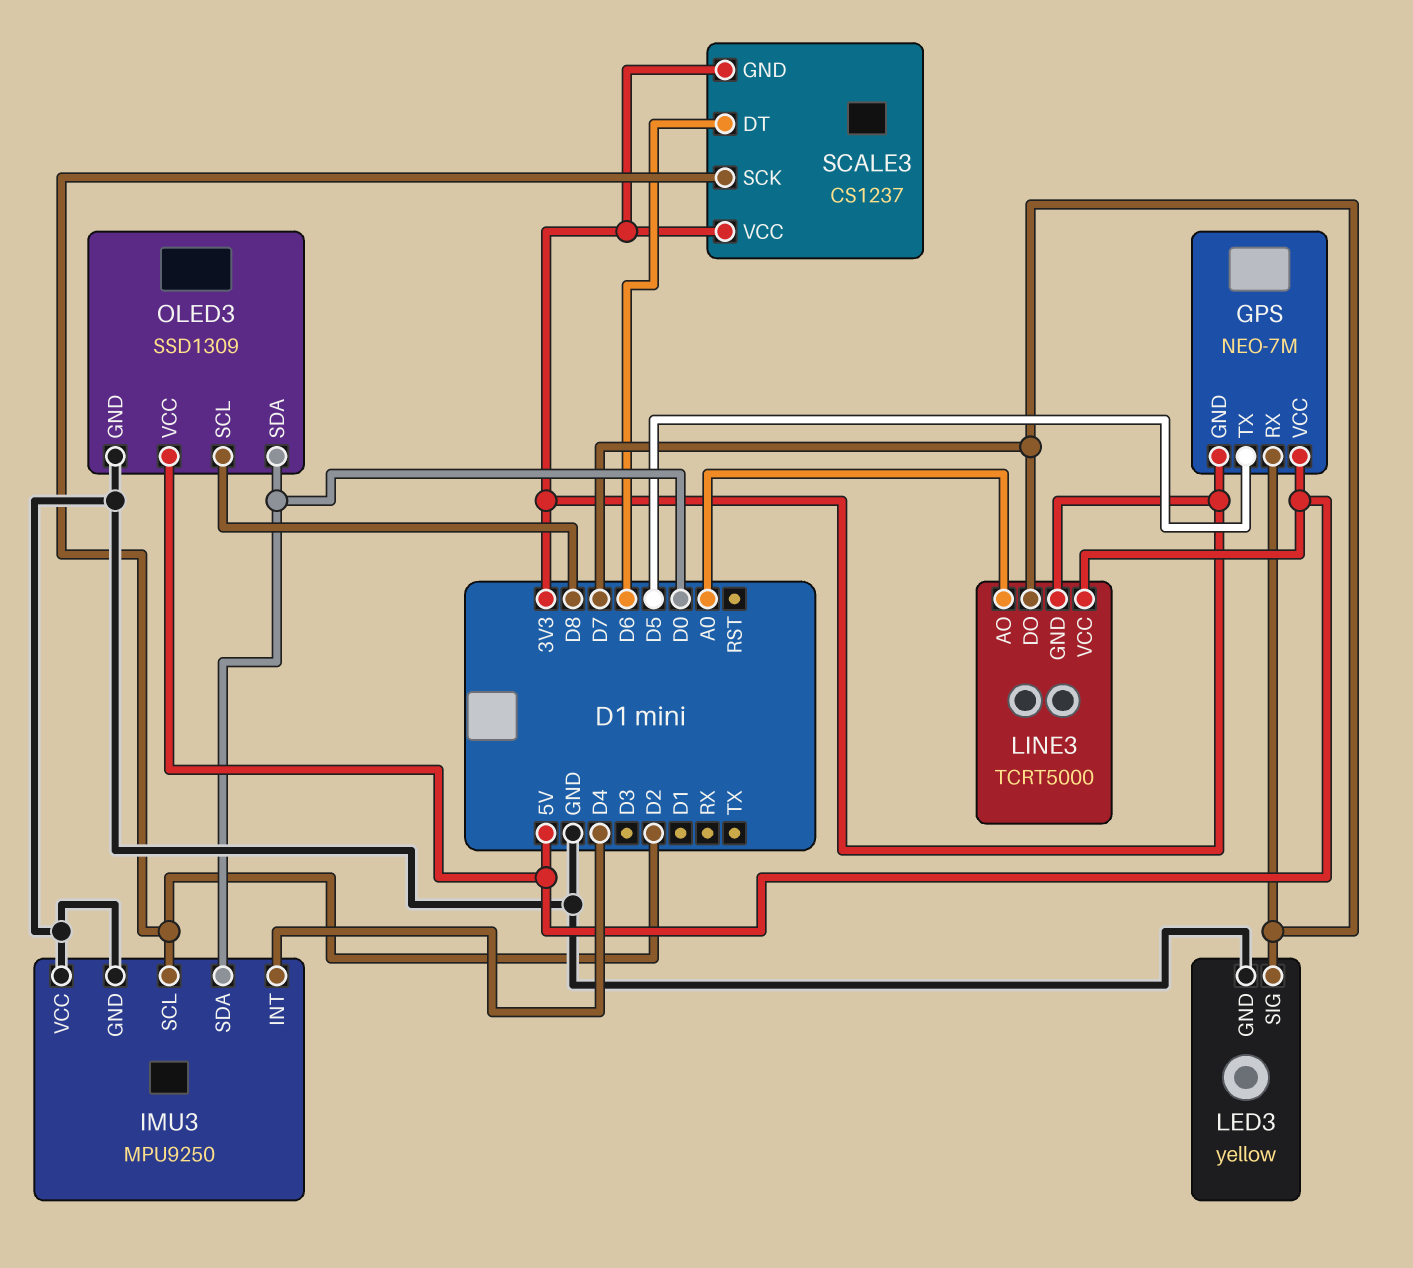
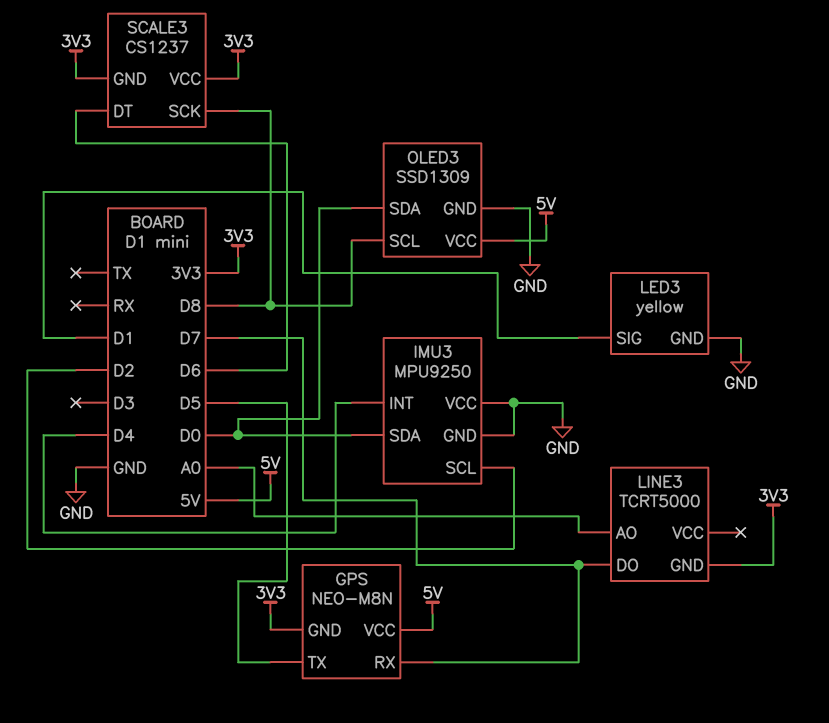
GPS: NEO-7M -> NEO-M8N
LED3 pin SIG: D7 -> D1
LINE3 pin VCC: 5V -> none
SCALE3 pin SCK: D2 -> D8

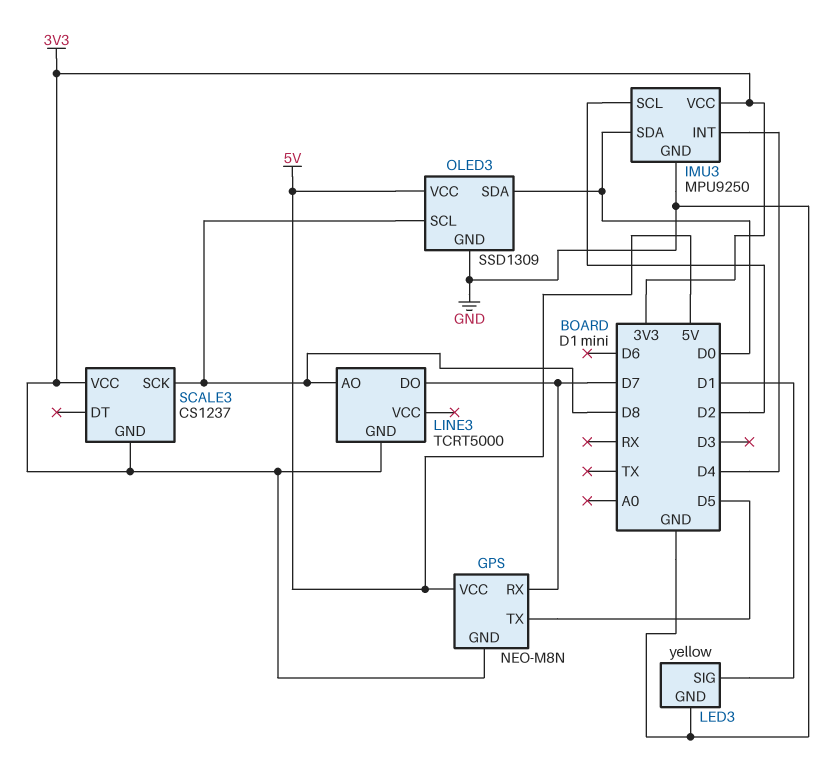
IMU3 pin VCC: GND -> 3V3
LINE3 pin AO: A0 -> D8
SCALE3 pin DT: D6 -> none

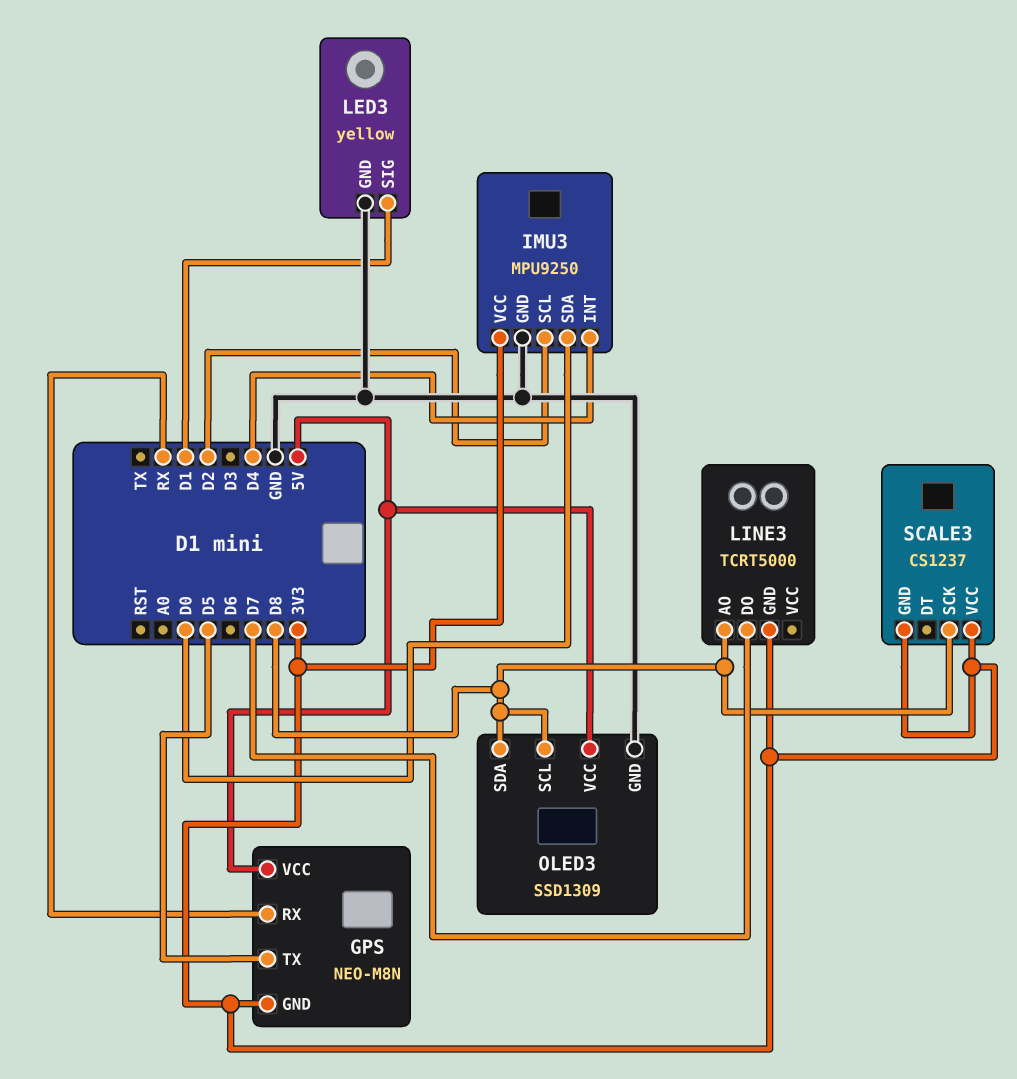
GPS pin RX: D7 -> RX
OLED3 pin SDA: D0 -> D8

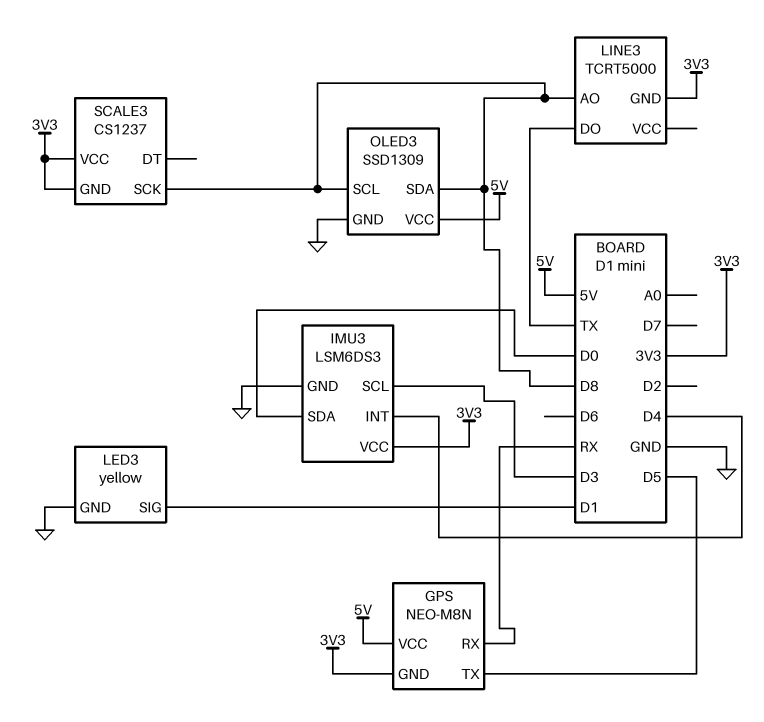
IMU3: MPU9250 -> LSM6DS3
IMU3 pin SCL: D2 -> D3
LINE3 pin DO: D7 -> TX

